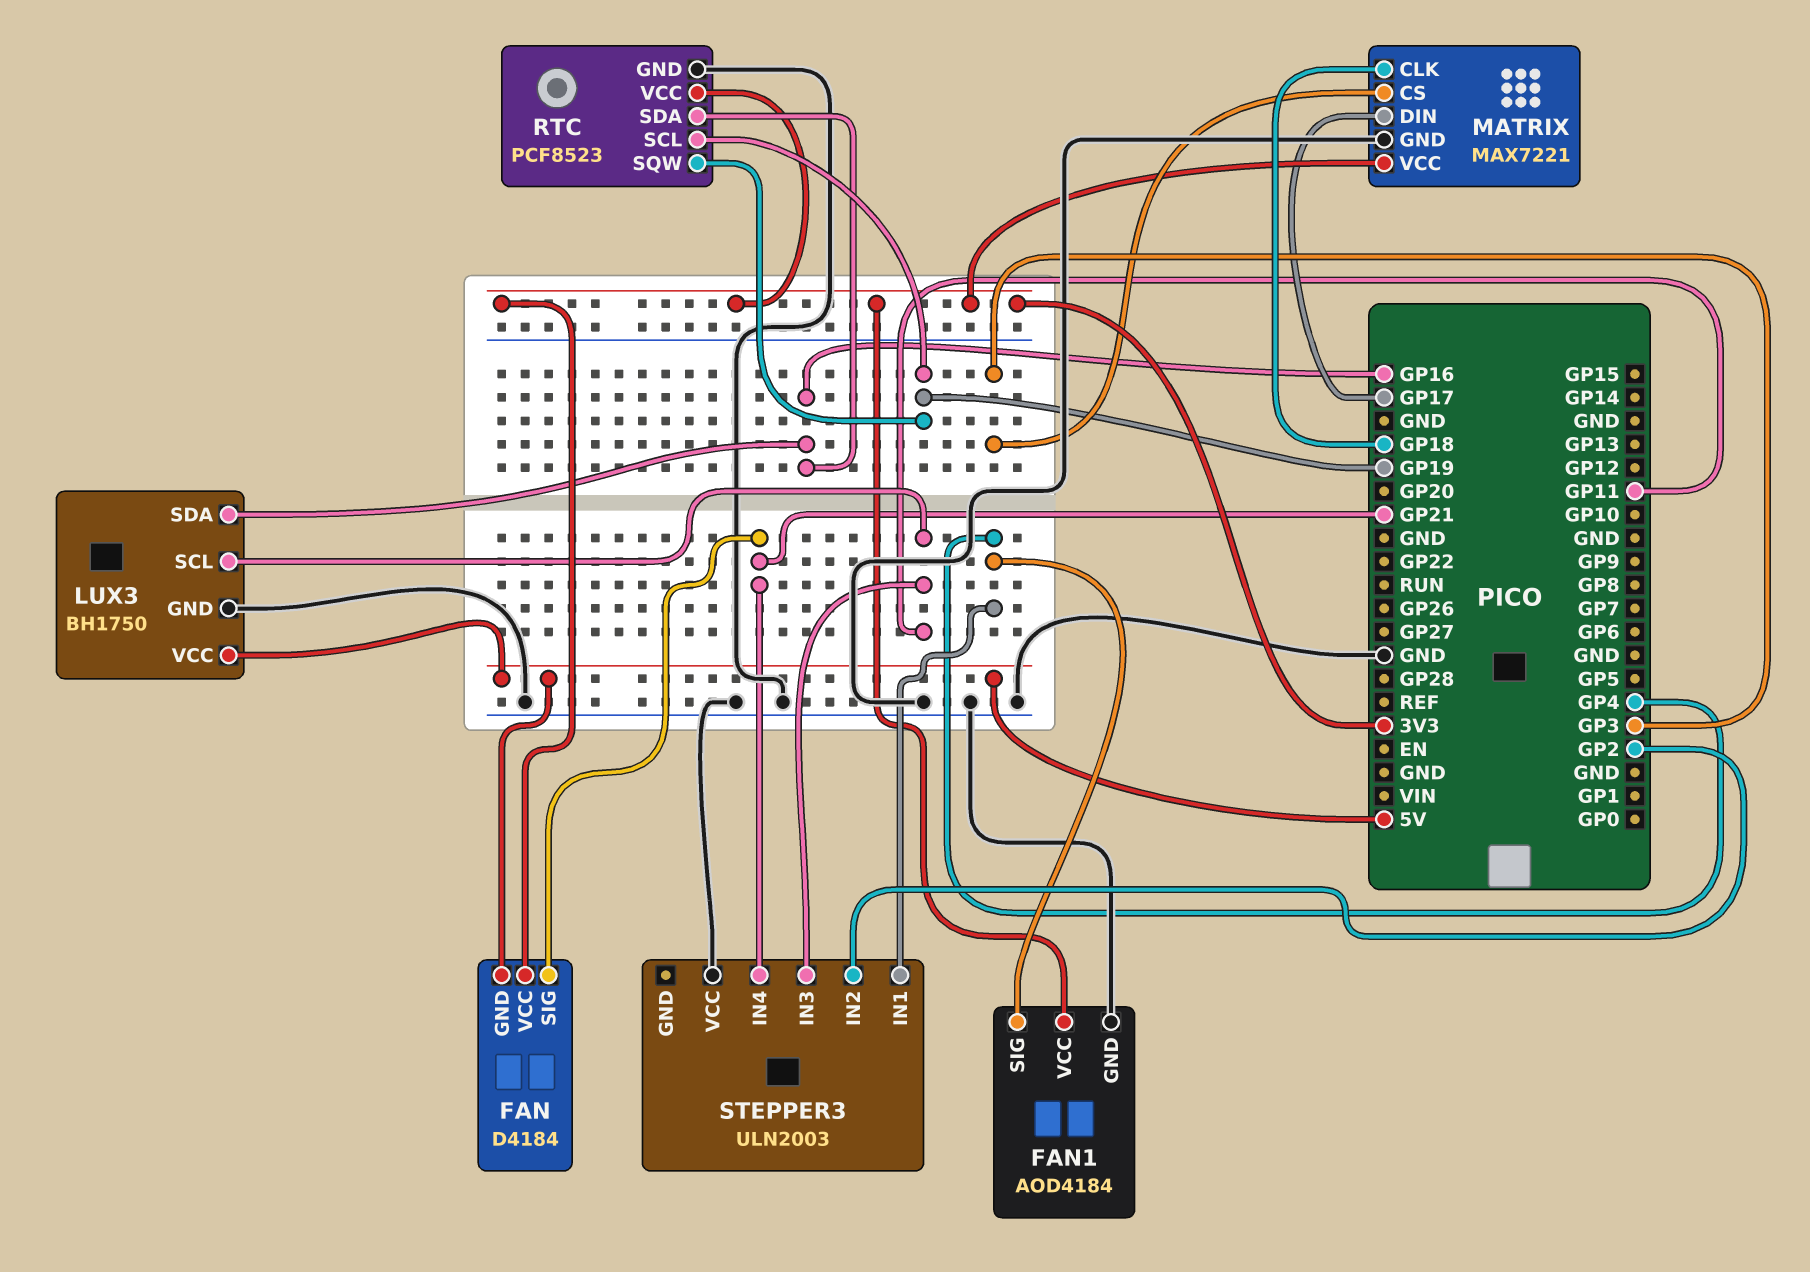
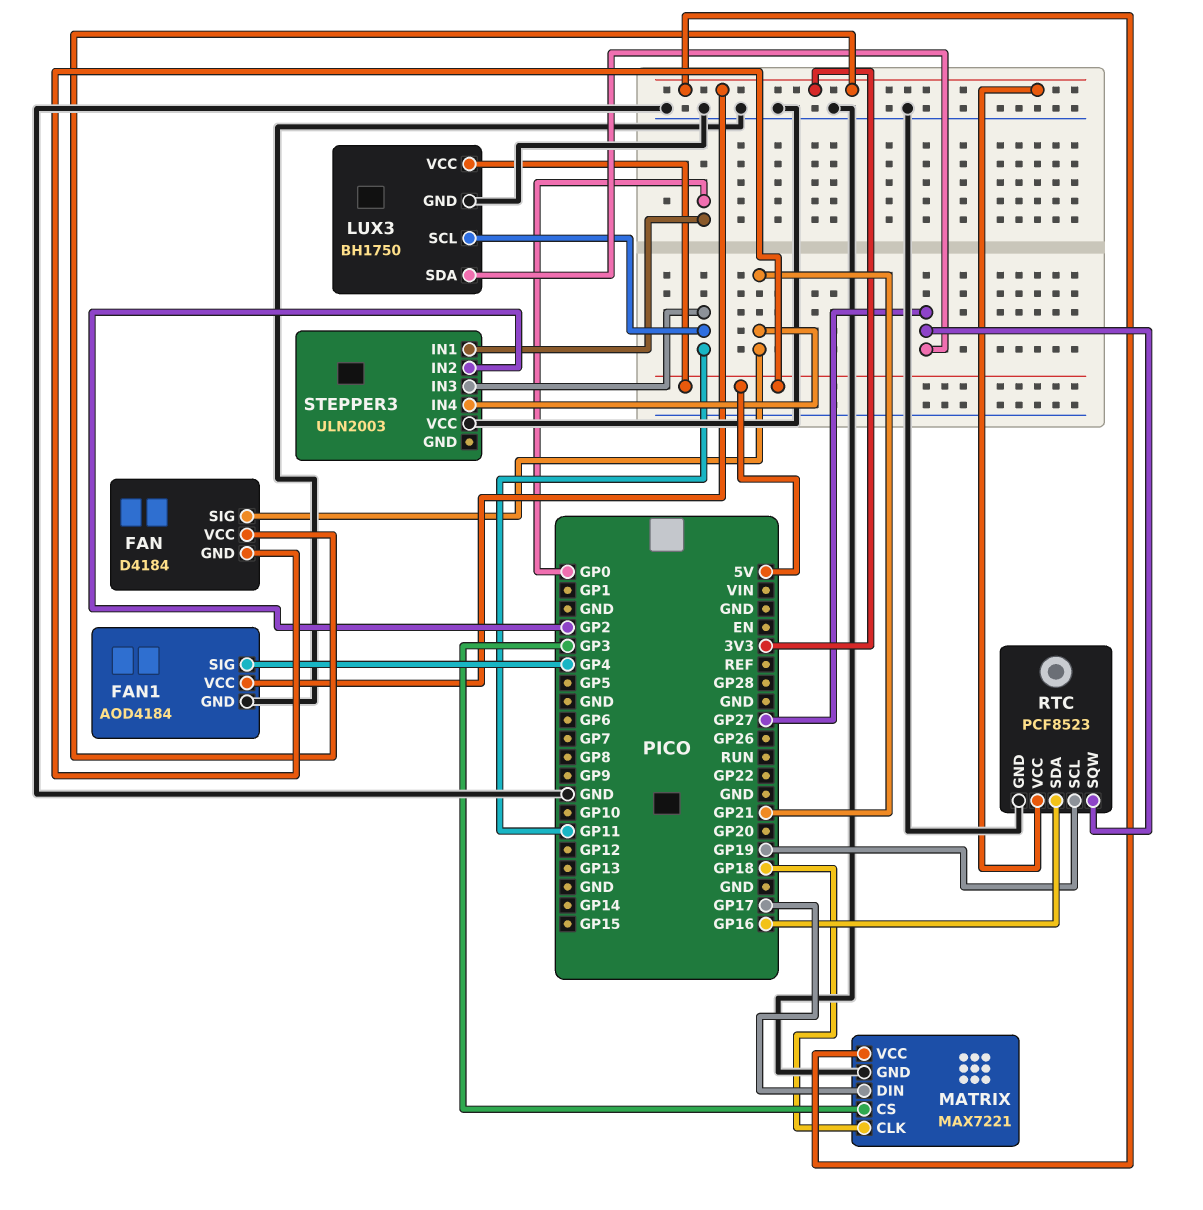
LUX3 pin SDA: GP16 -> GP27
RTC pin SQW: GP19 -> GP27
STEPPER3 pin IN1: GP4 -> GP0

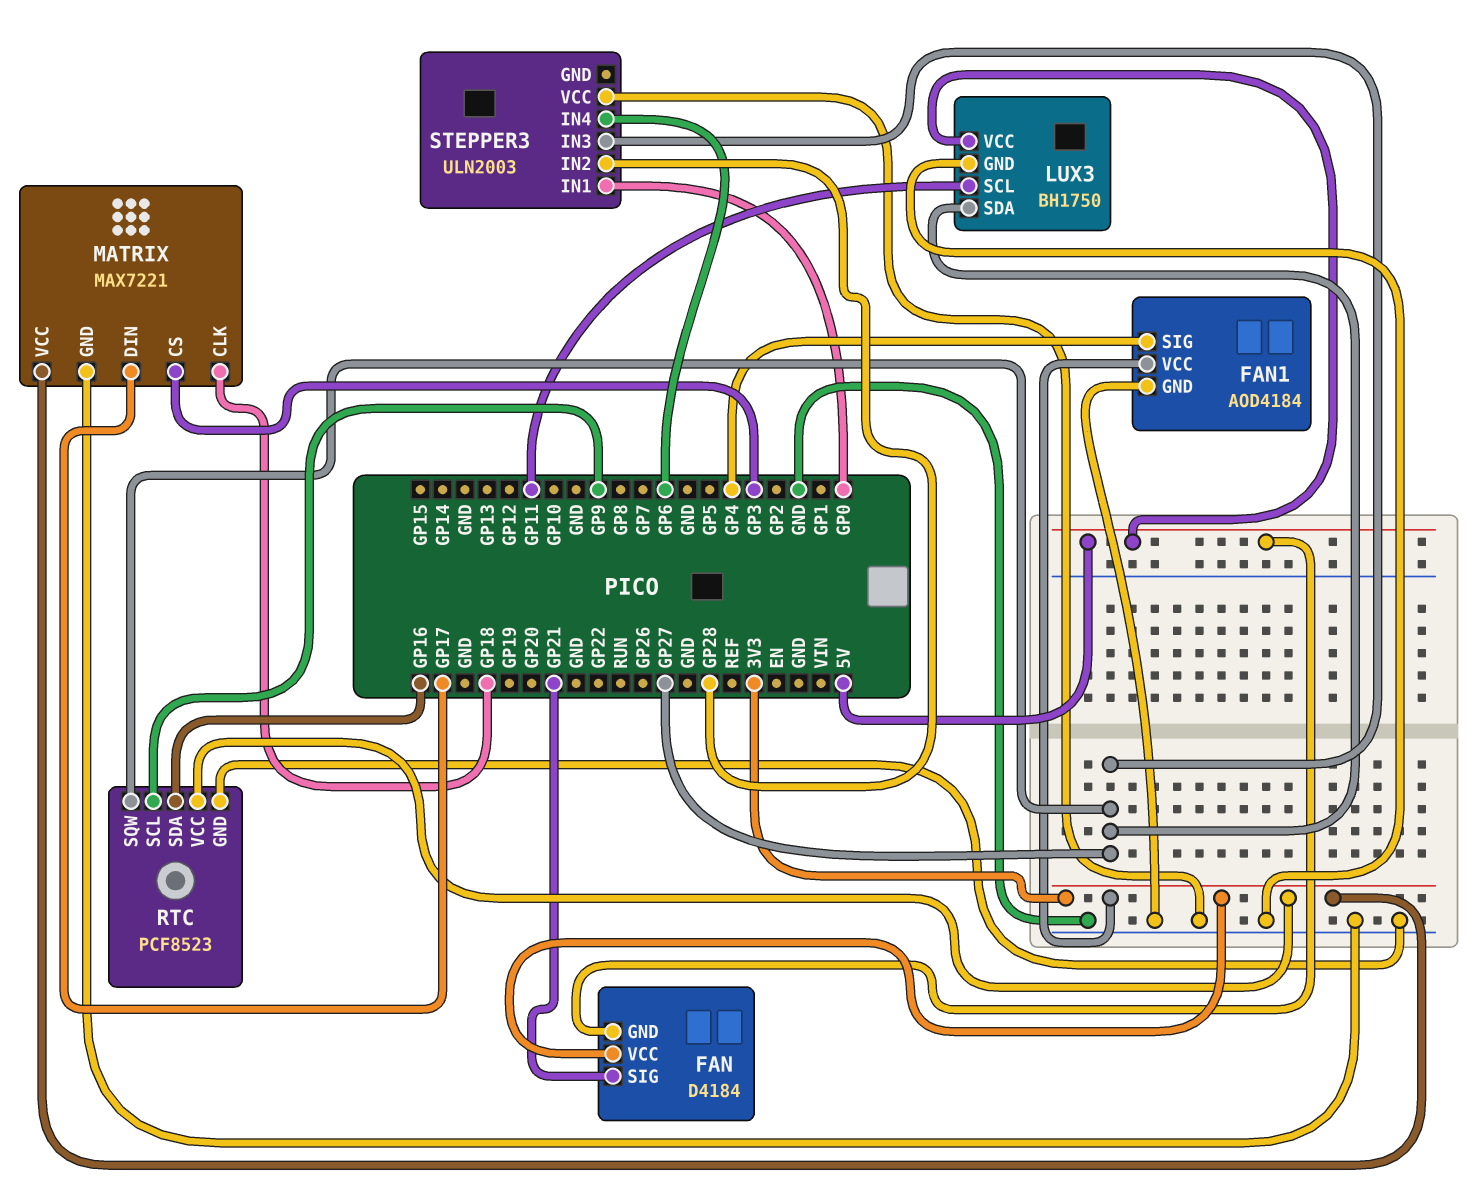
RTC pin SCL: GP19 -> GP9
STEPPER3 pin IN2: GP2 -> GP28
STEPPER3 pin IN3: GP11 -> GP27
STEPPER3 pin IN4: GP21 -> GP6

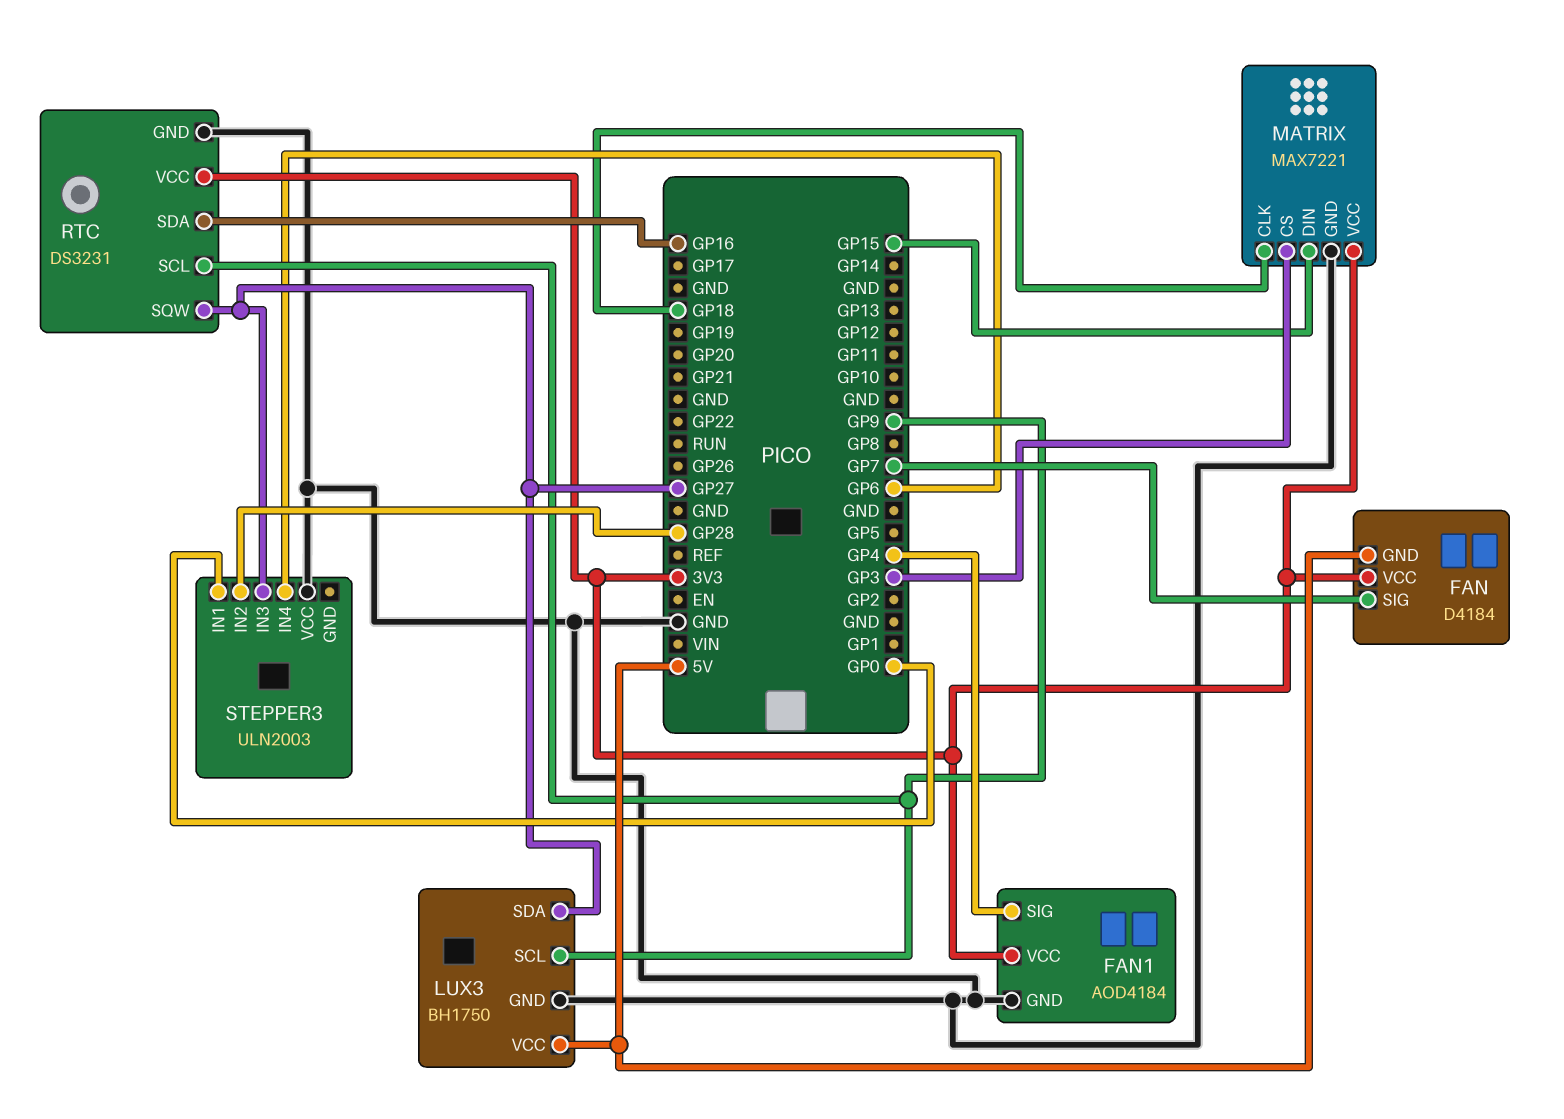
FAN pin SIG: GP21 -> GP7
LUX3 pin SCL: GP11 -> GP9
MATRIX pin DIN: GP17 -> GP15
RTC: PCF8523 -> DS3231

